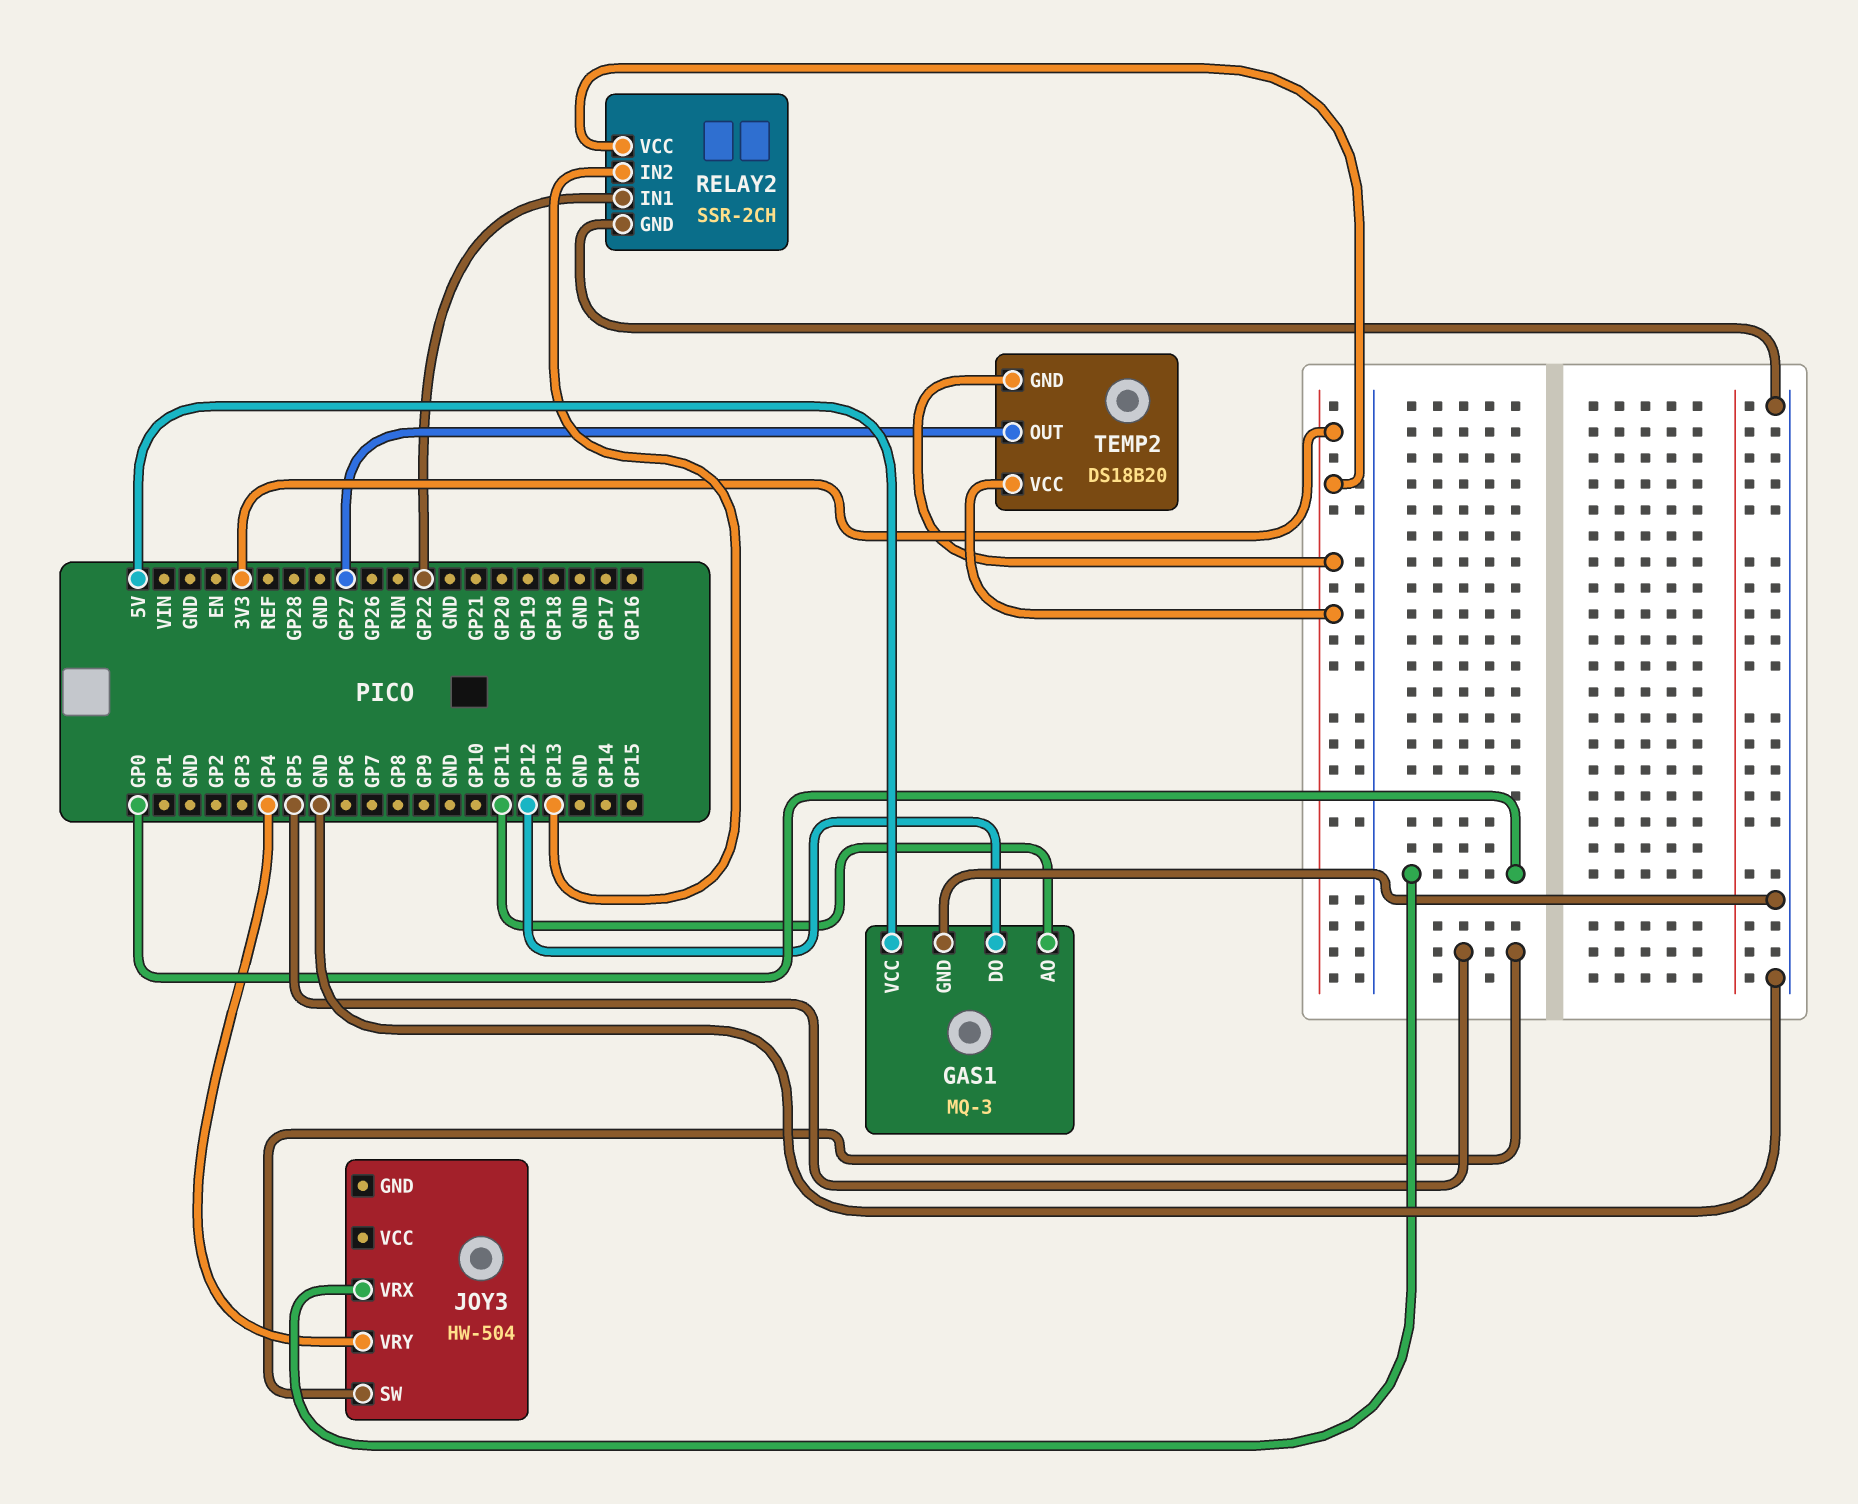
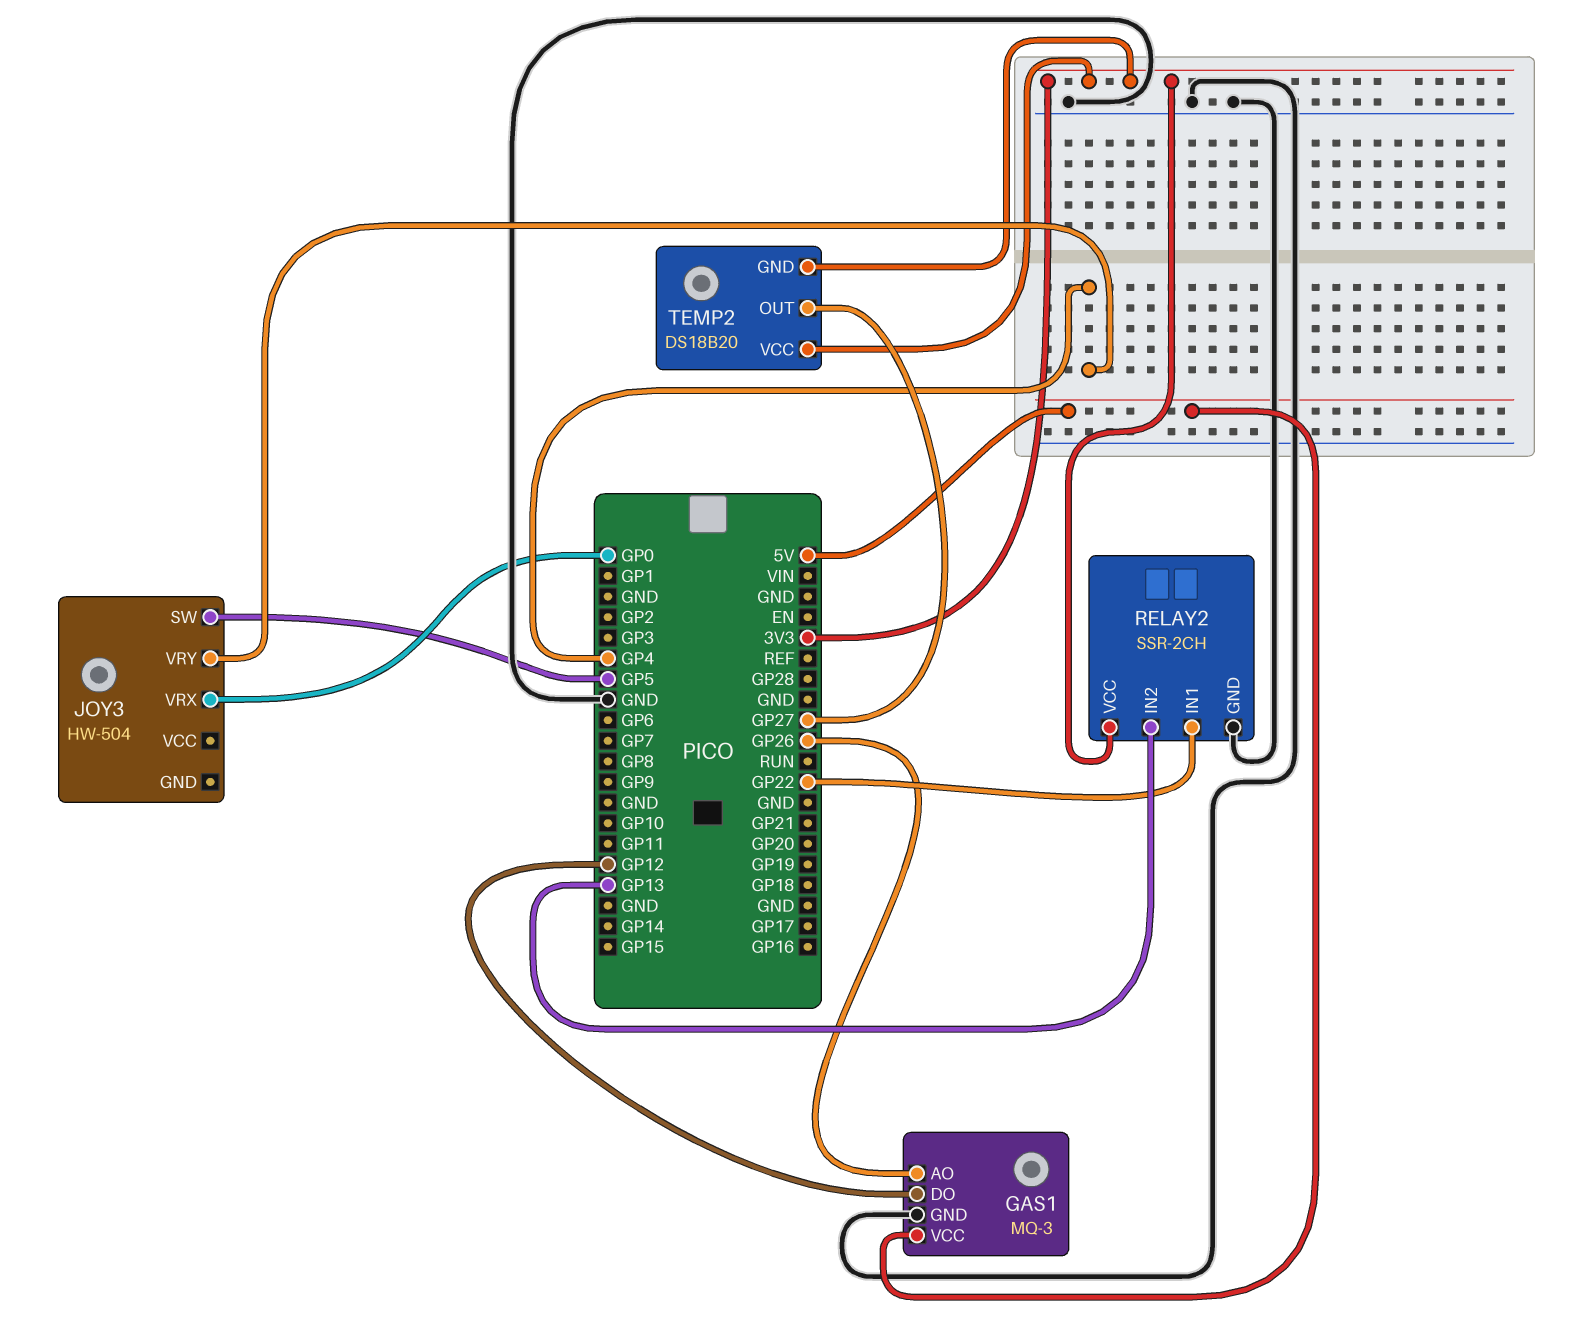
GAS1 pin AO: GP11 -> GP26

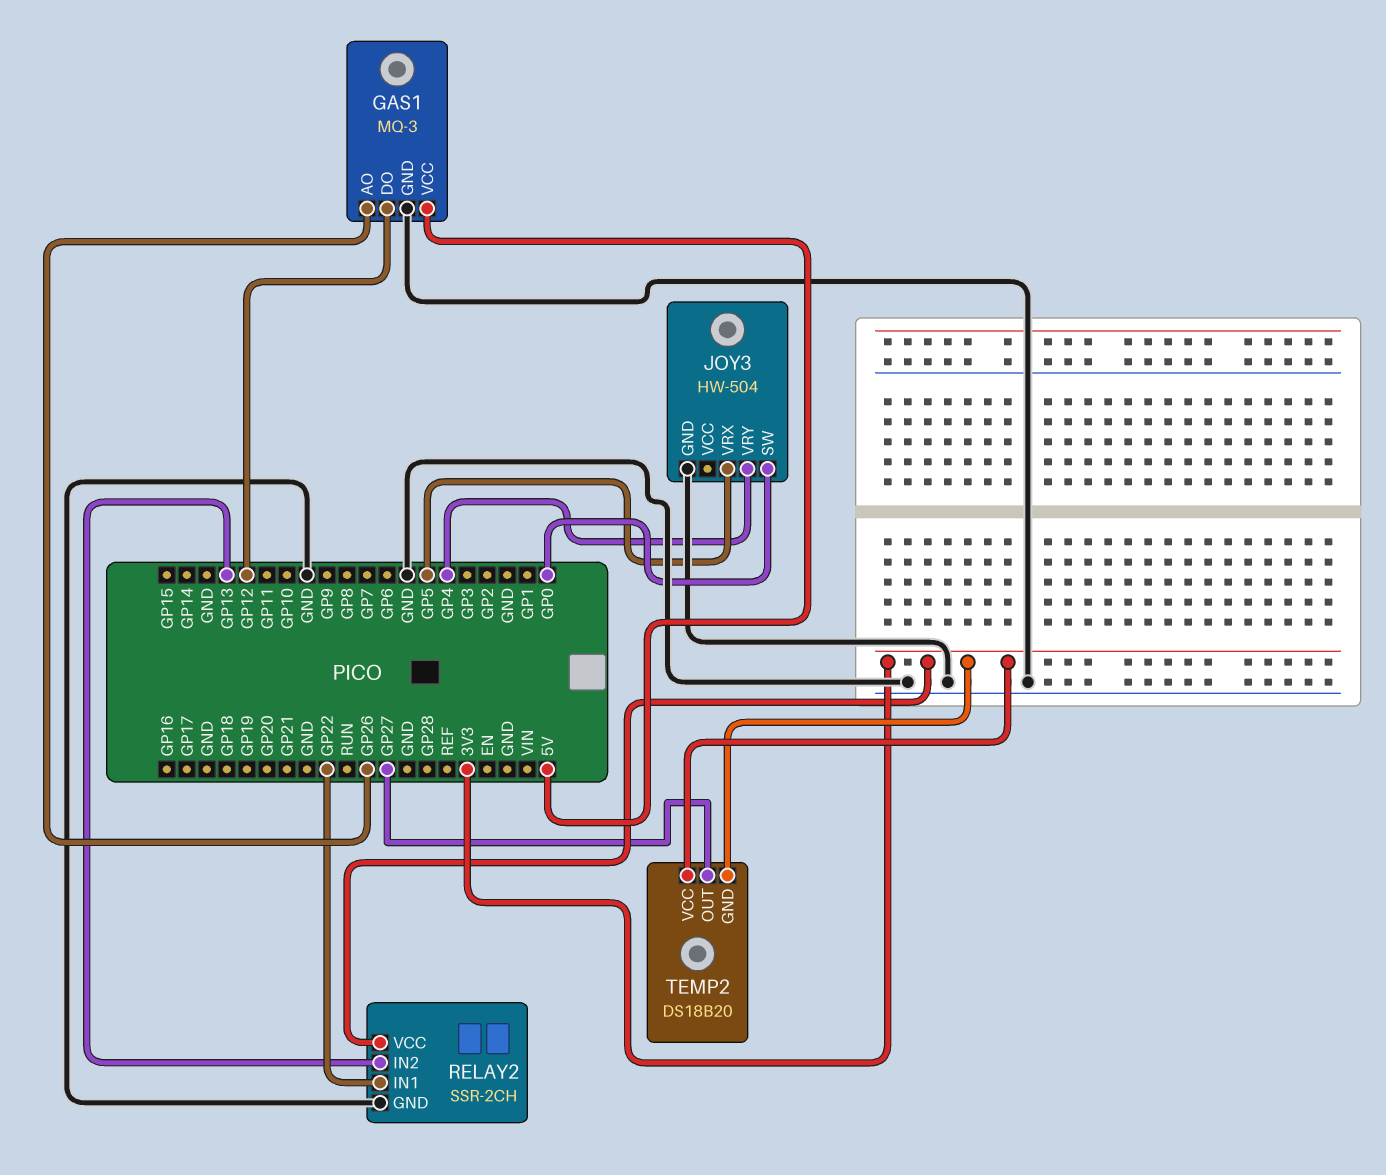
JOY3 pin GND: none -> GND
JOY3 pin SW: GP5 -> GP0
JOY3 pin VRX: GP0 -> GP5

